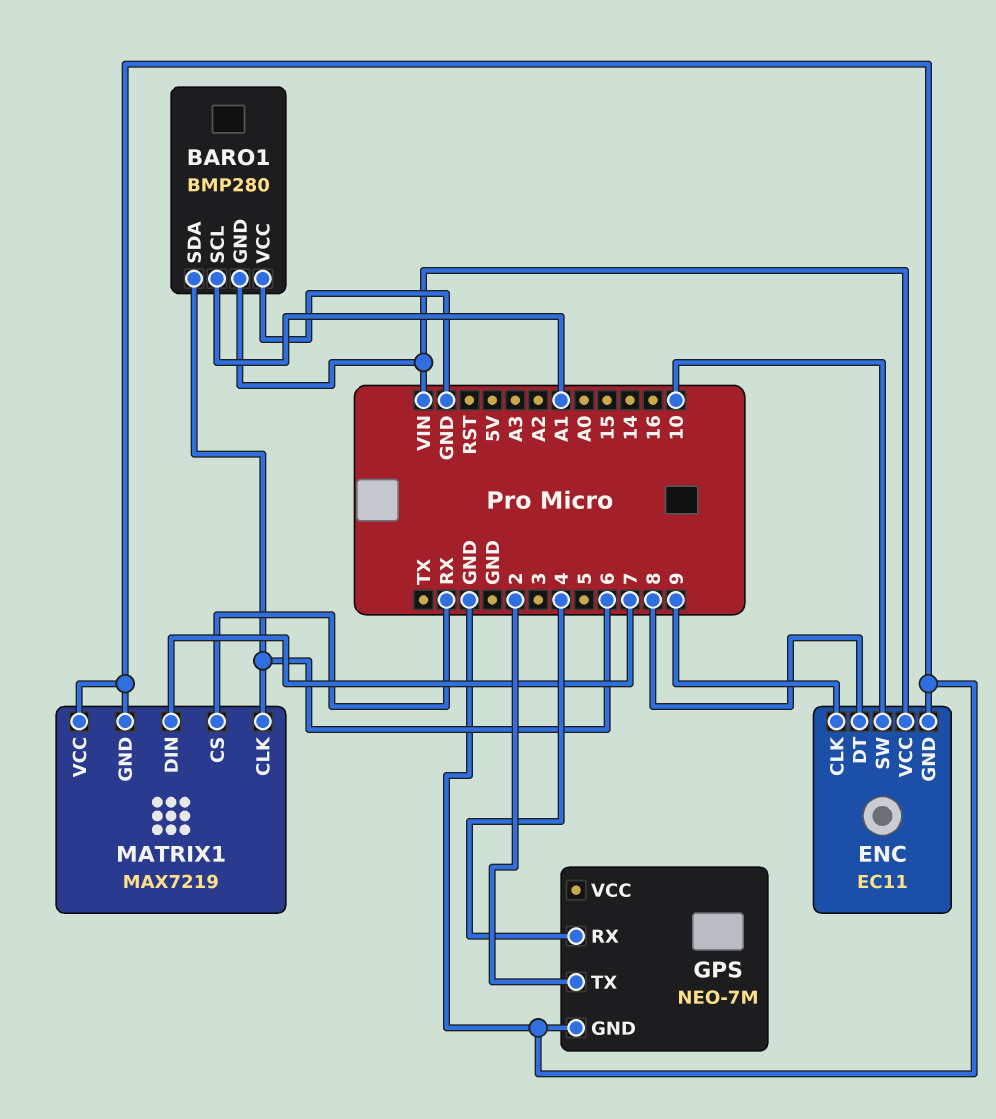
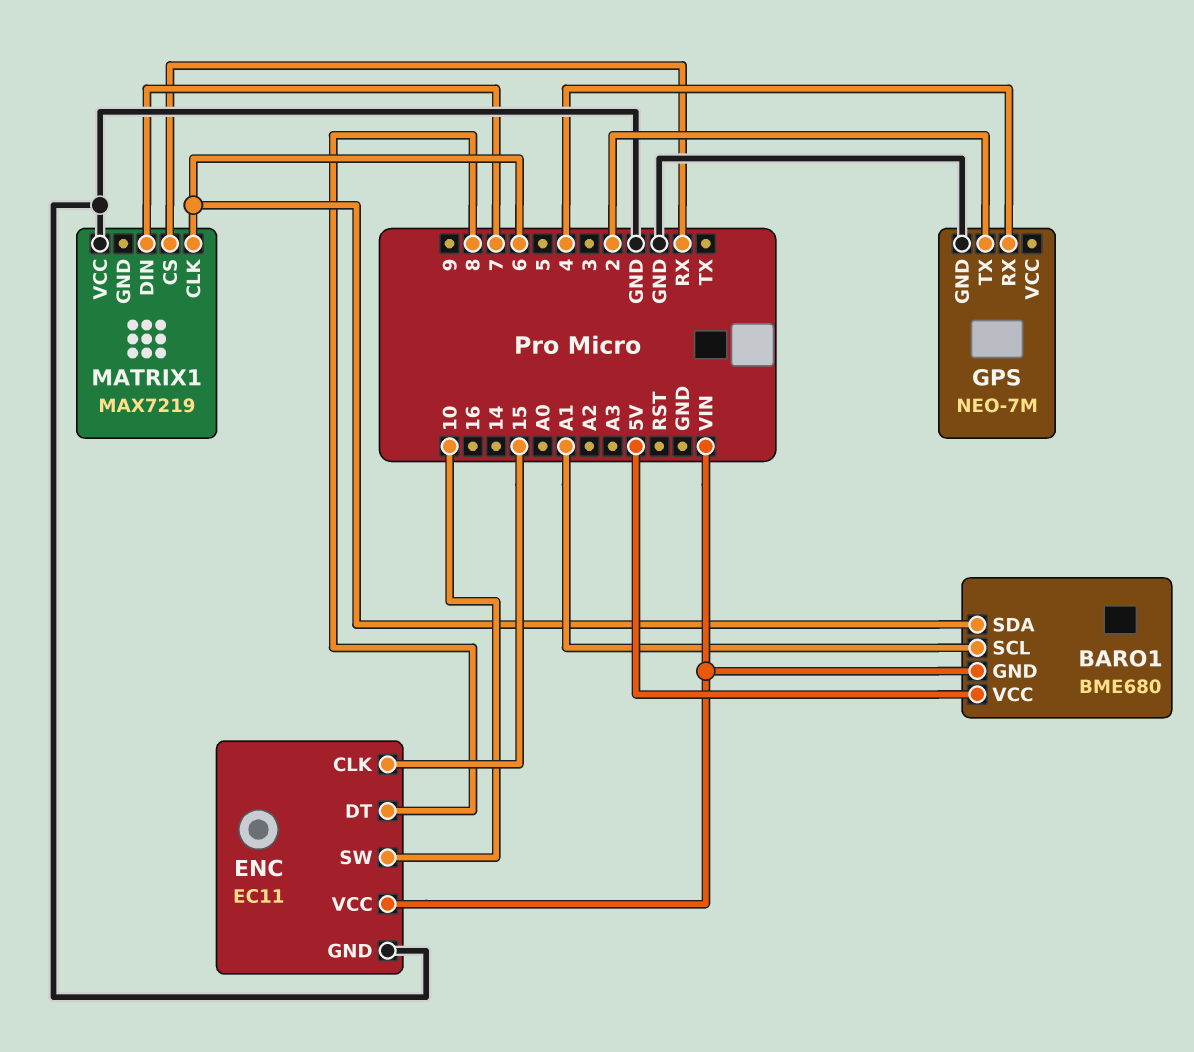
BARO1: BMP280 -> BME680
BARO1 pin VCC: GND -> 5V
ENC pin CLK: 9 -> 15
MATRIX1 pin GND: GND -> none

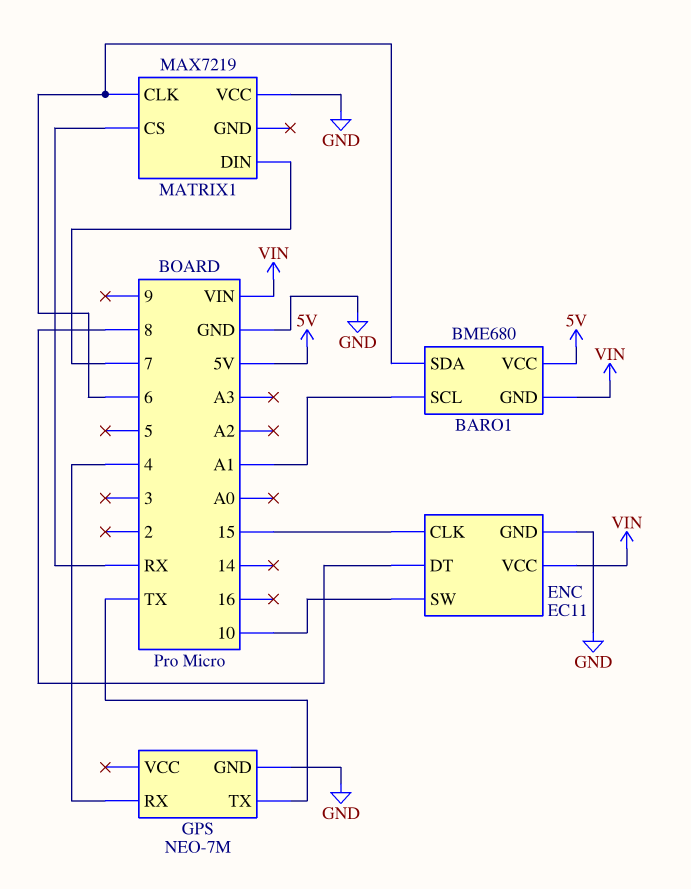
GPS pin TX: 2 -> TX

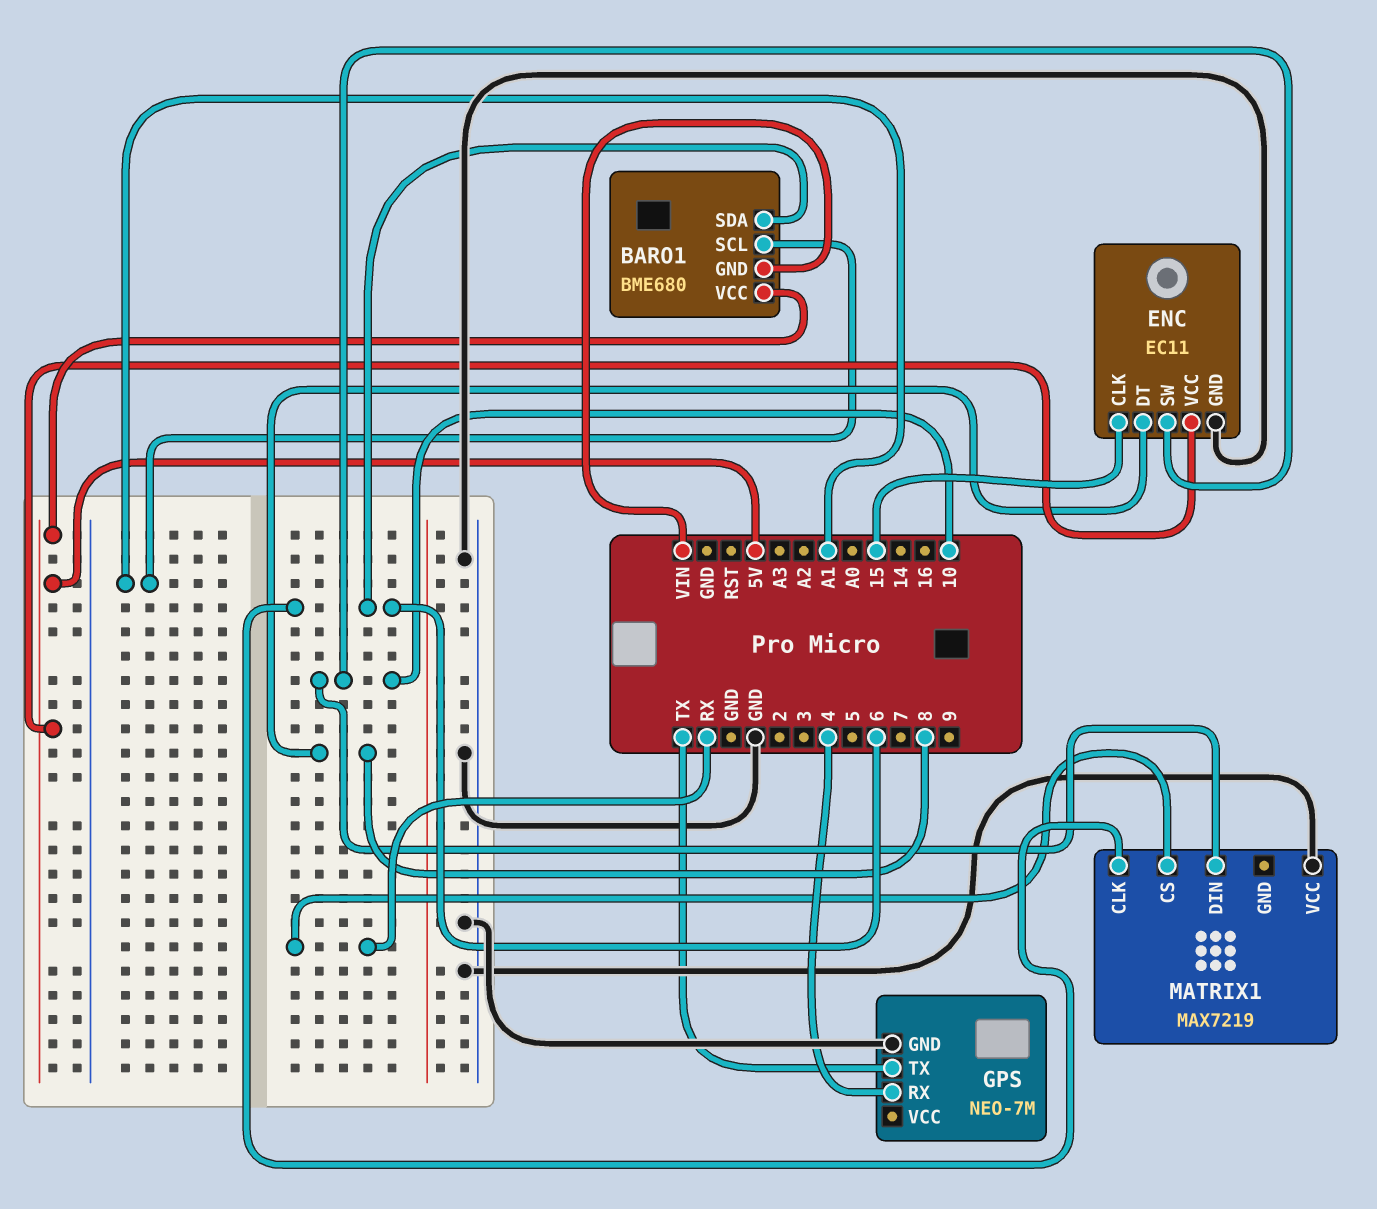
ENC pin VCC: VIN -> 5V
MATRIX1 pin DIN: 7 -> 10

